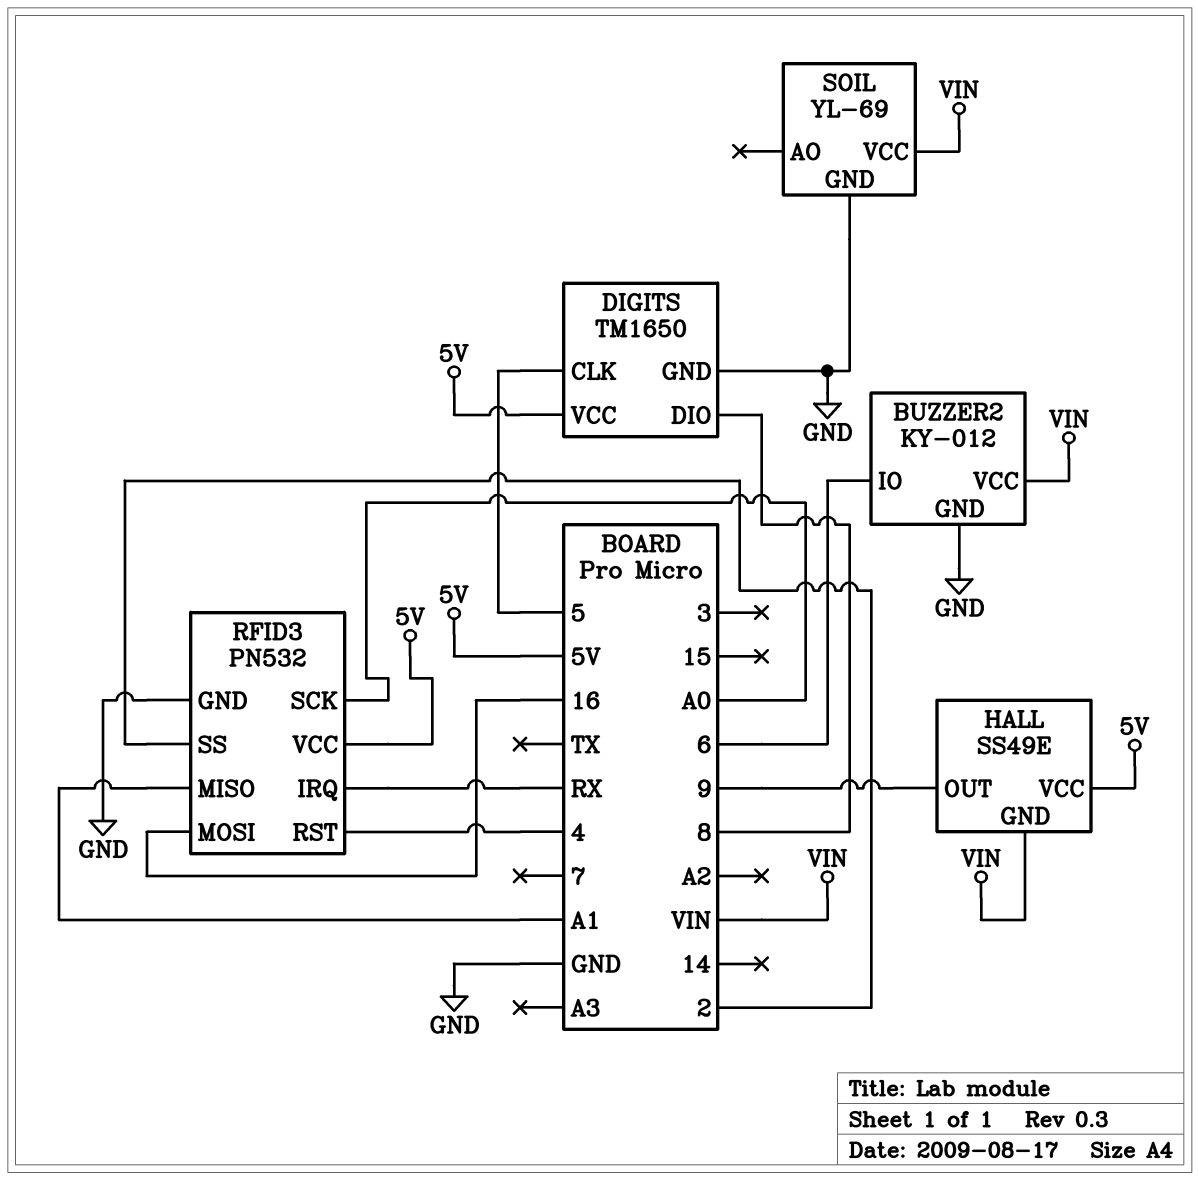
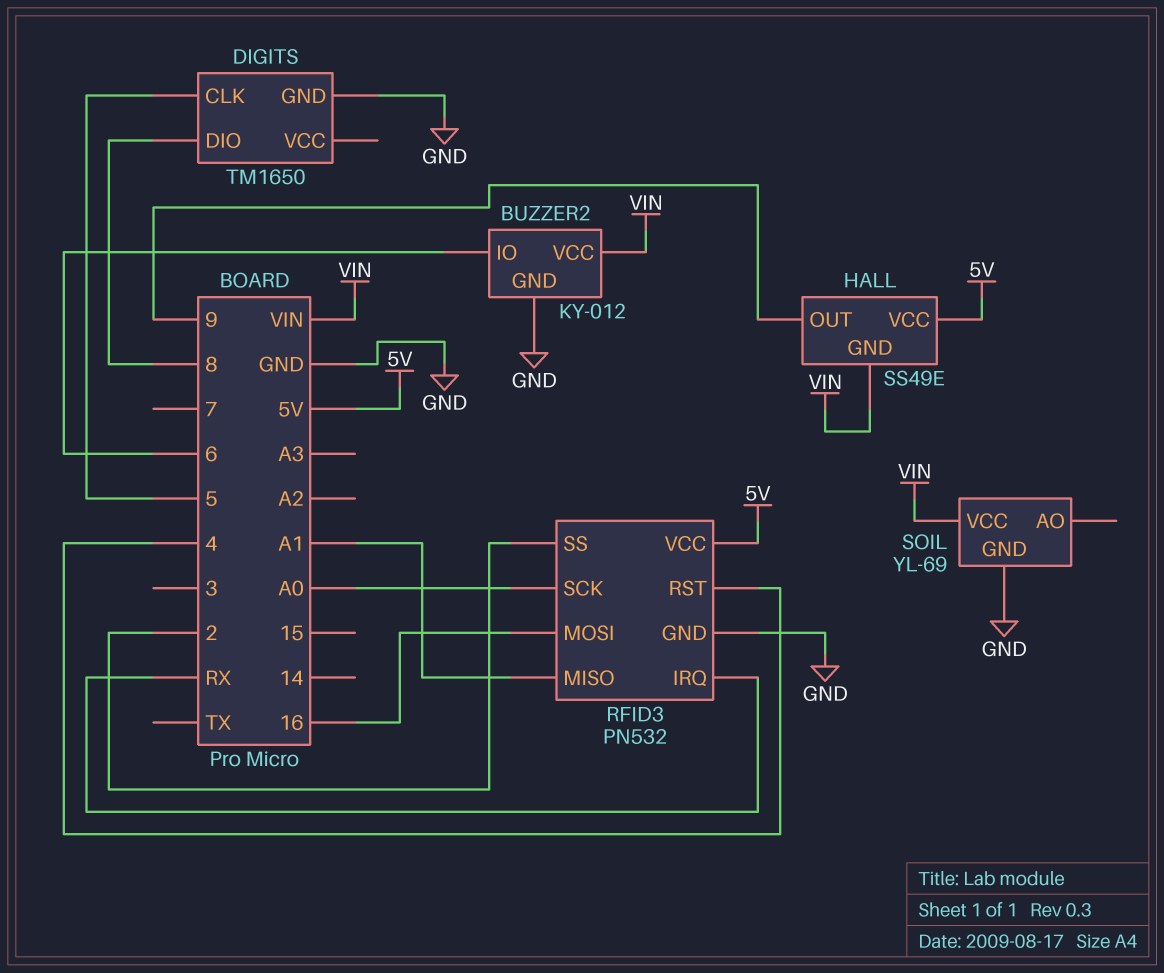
DIGITS pin VCC: 5V -> none

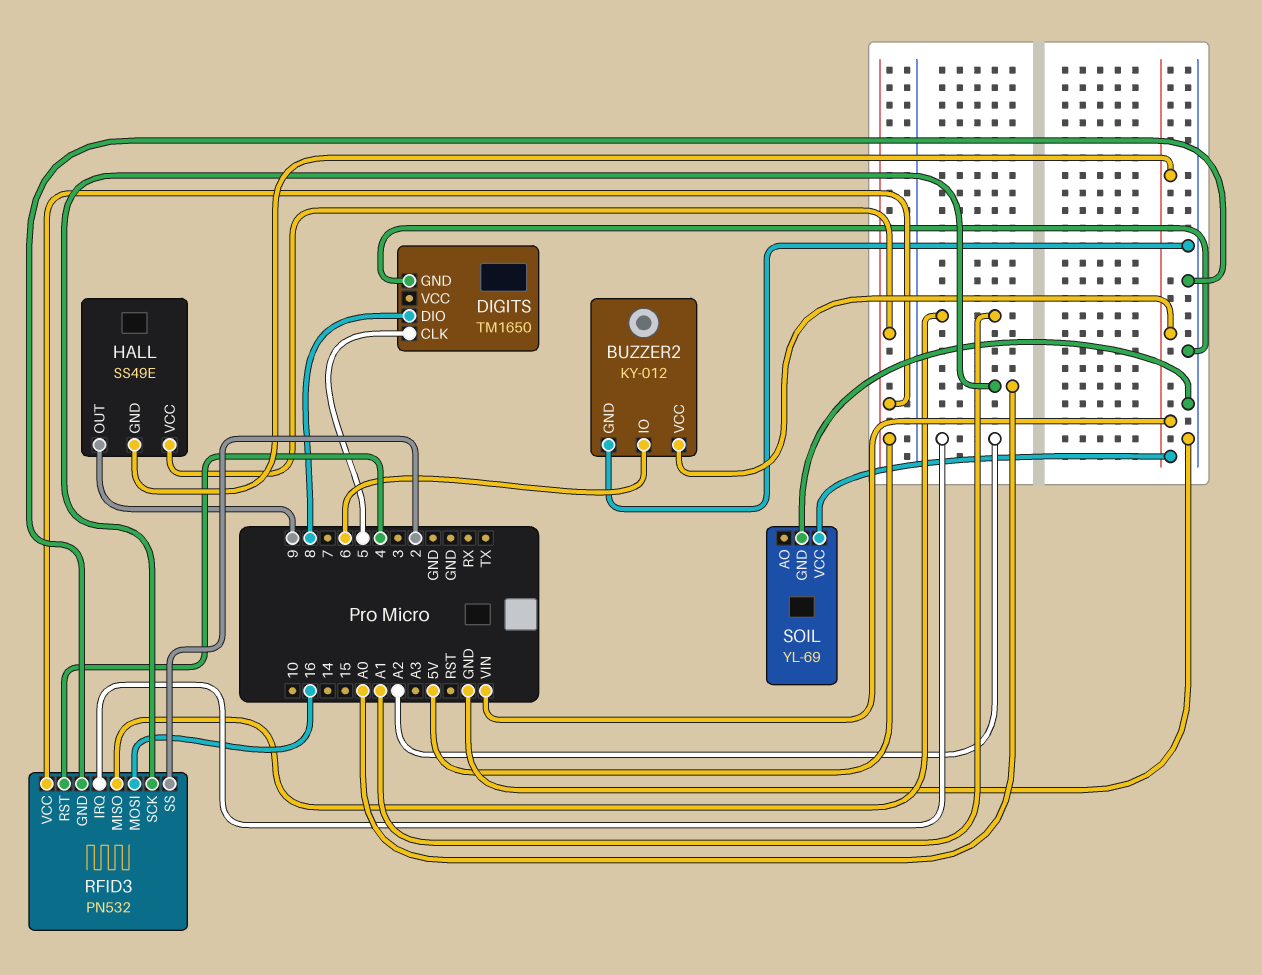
RFID3 pin IRQ: RX -> A2

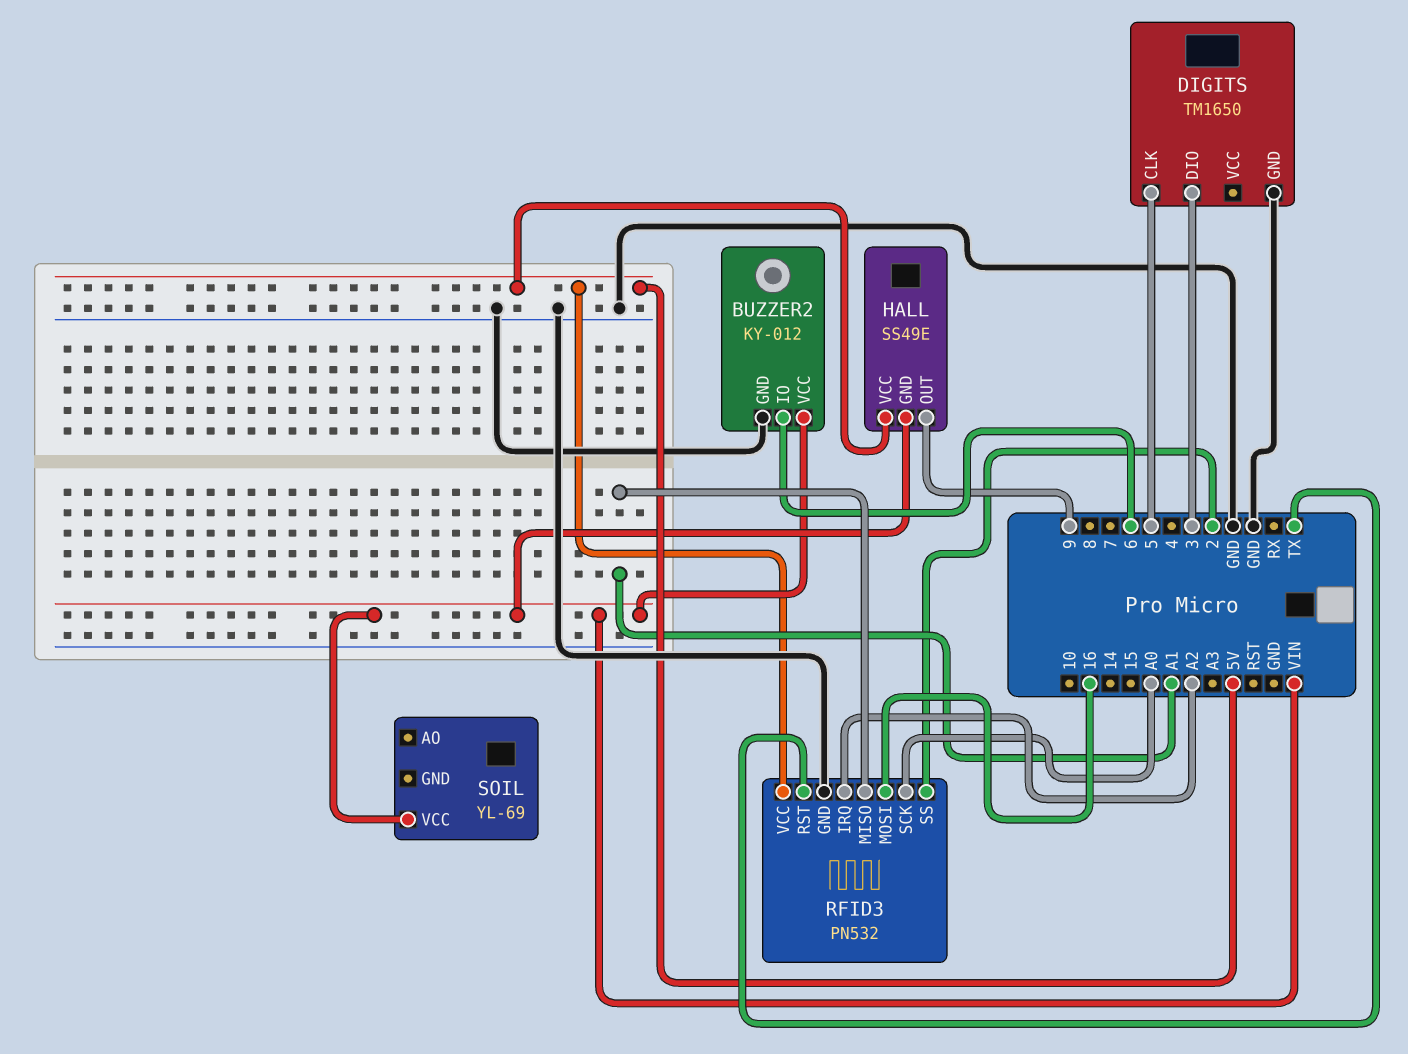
DIGITS pin DIO: 8 -> 3
RFID3 pin RST: 4 -> TX
SOIL pin GND: GND -> none

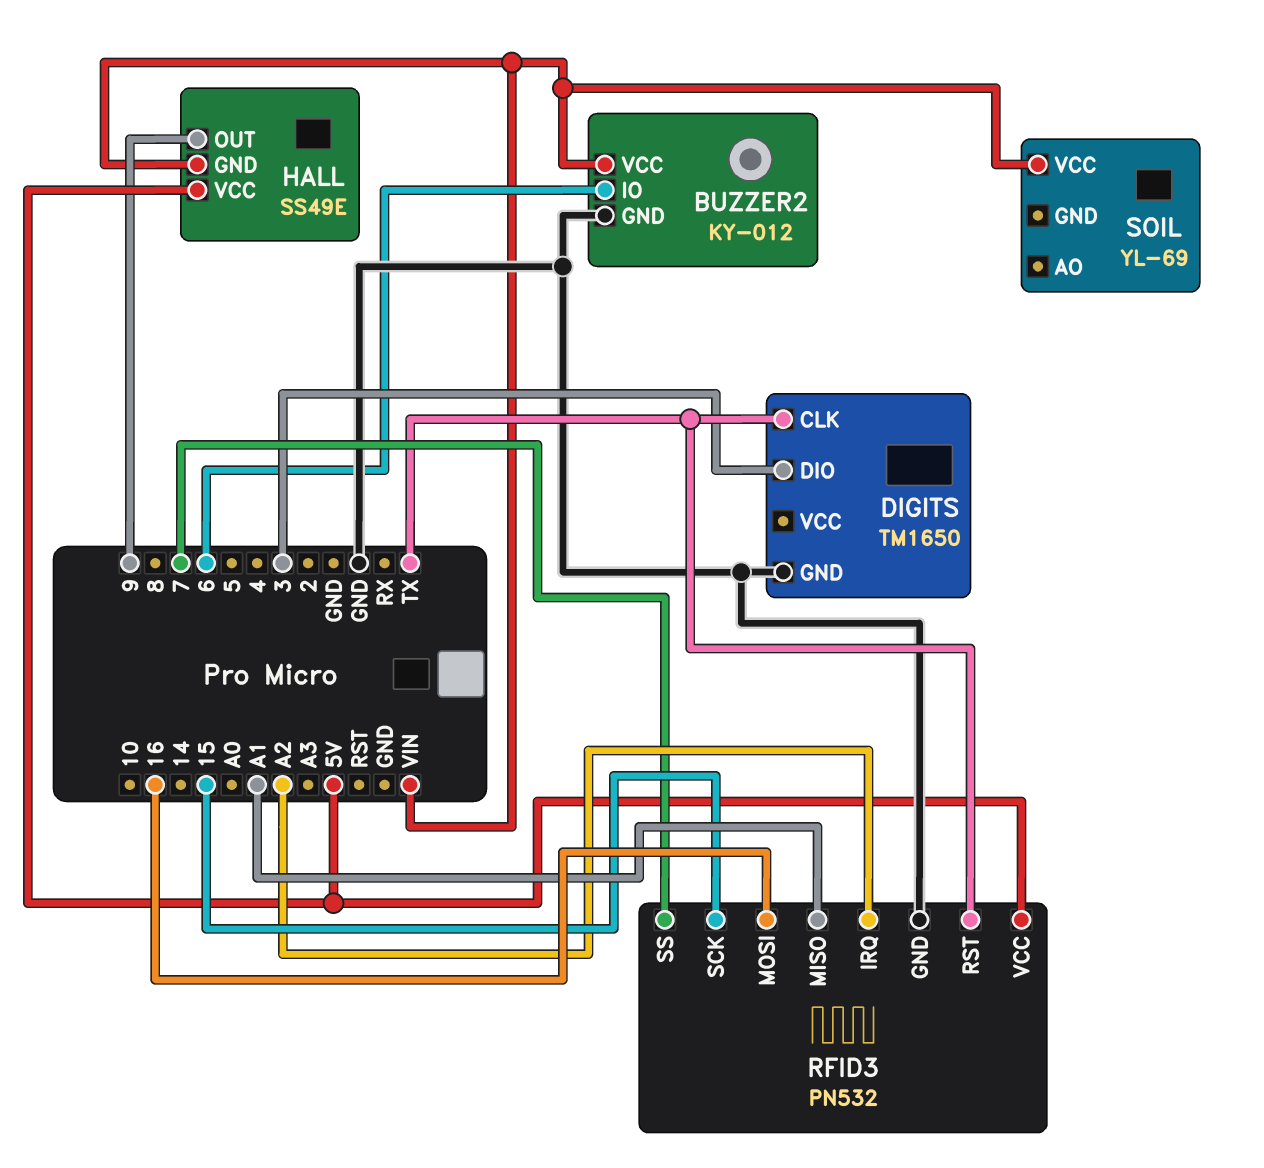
DIGITS pin CLK: 5 -> TX
RFID3 pin SCK: A0 -> 15
RFID3 pin SS: 2 -> 7

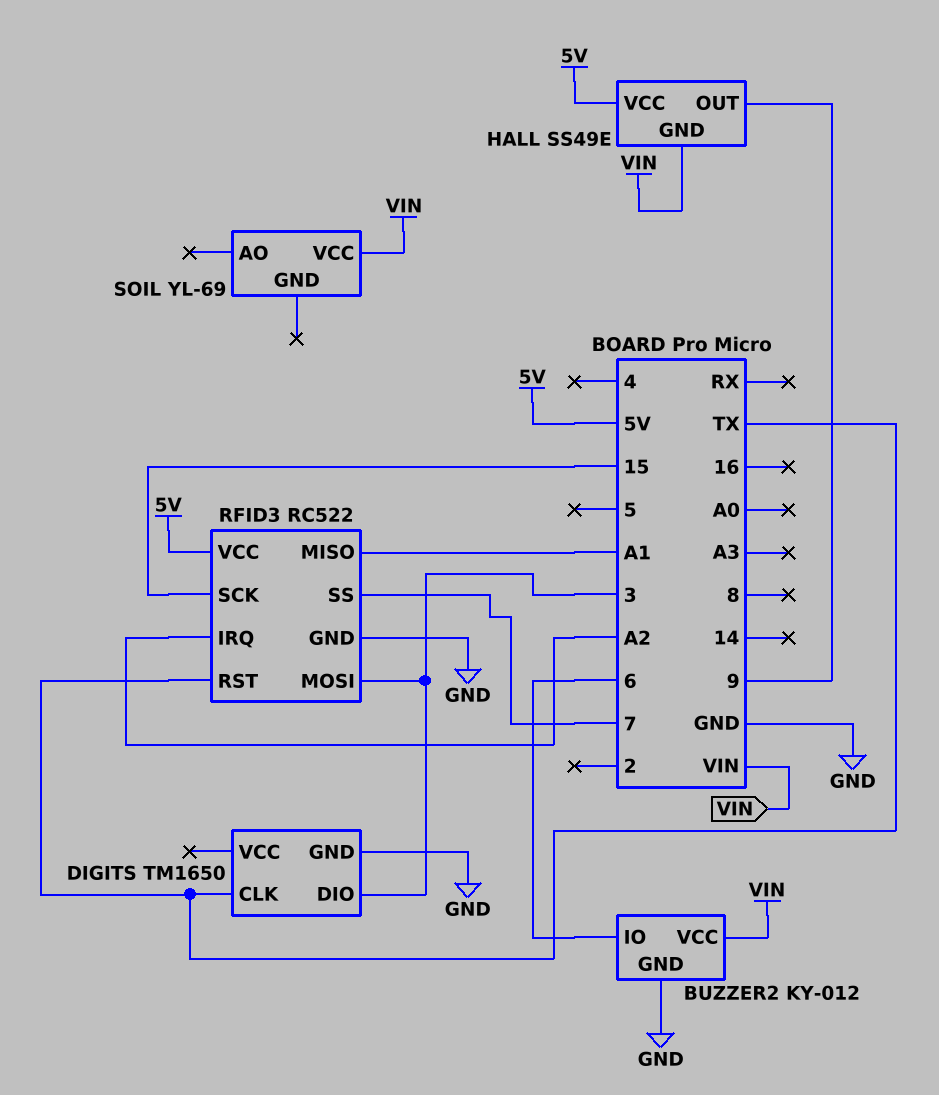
RFID3: PN532 -> RC522
RFID3 pin MOSI: 16 -> 3

